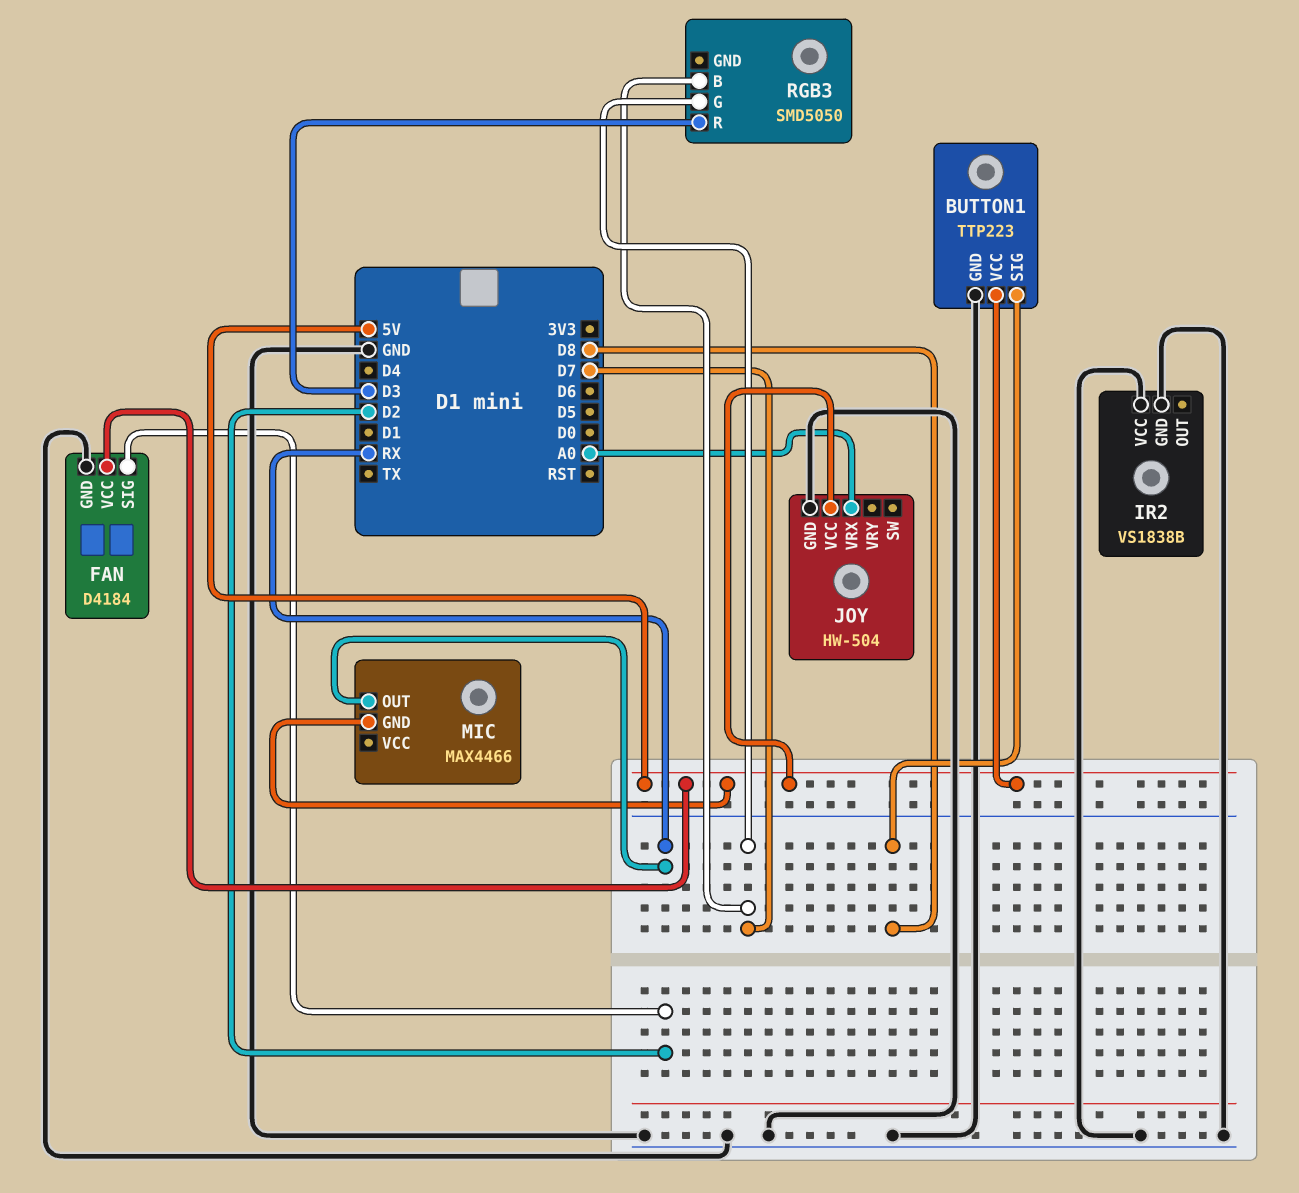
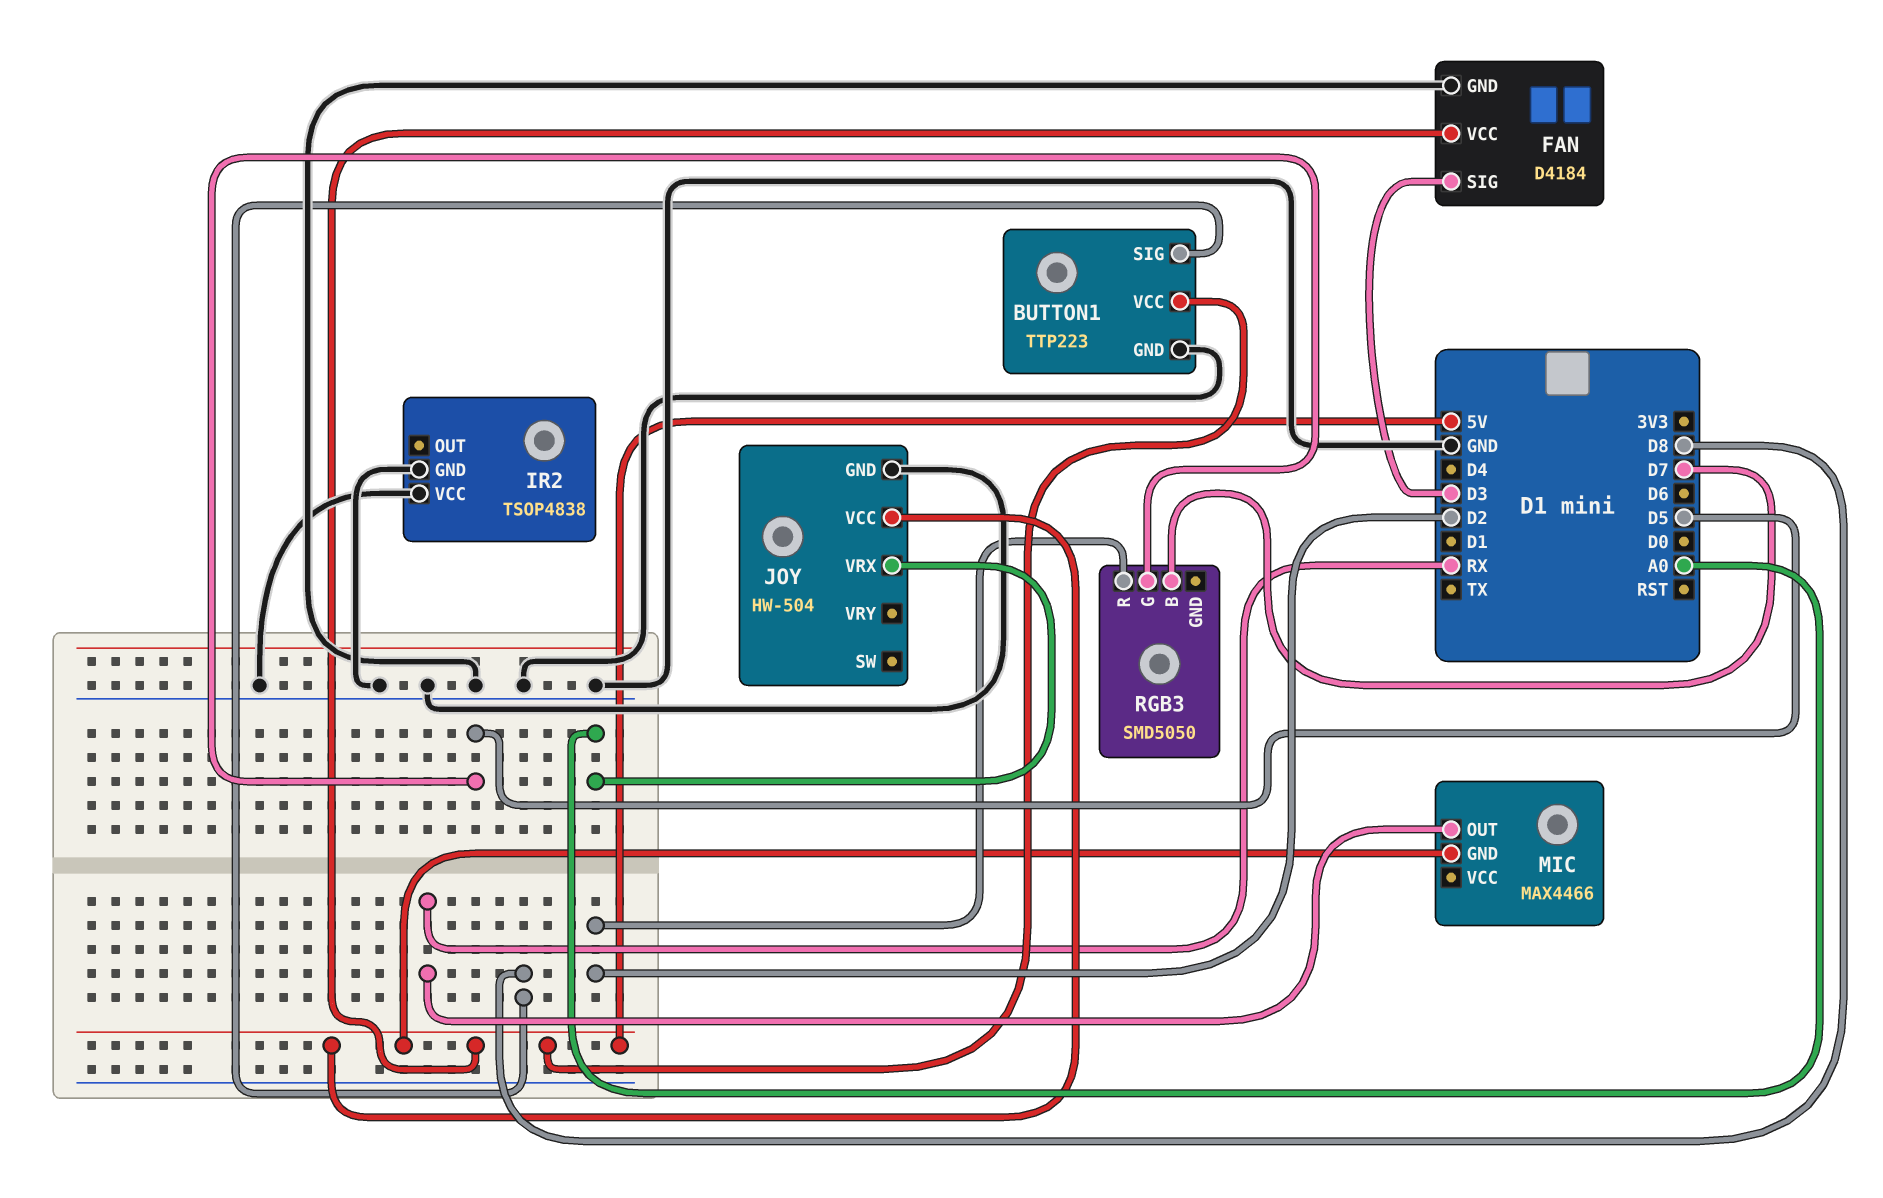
FAN pin SIG: D2 -> D3
IR2: VS1838B -> TSOP4838
RGB3 pin G: D7 -> D5
RGB3 pin R: D3 -> D2

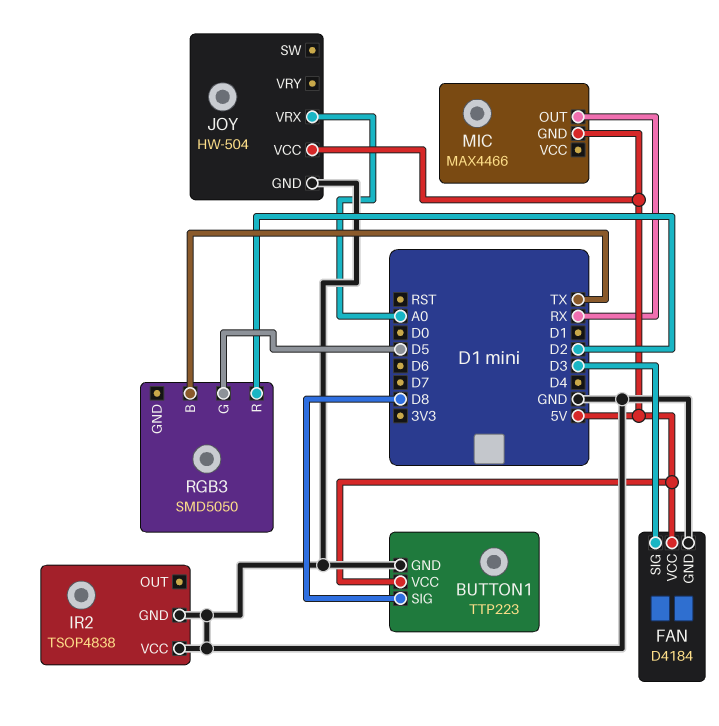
RGB3 pin B: D7 -> TX

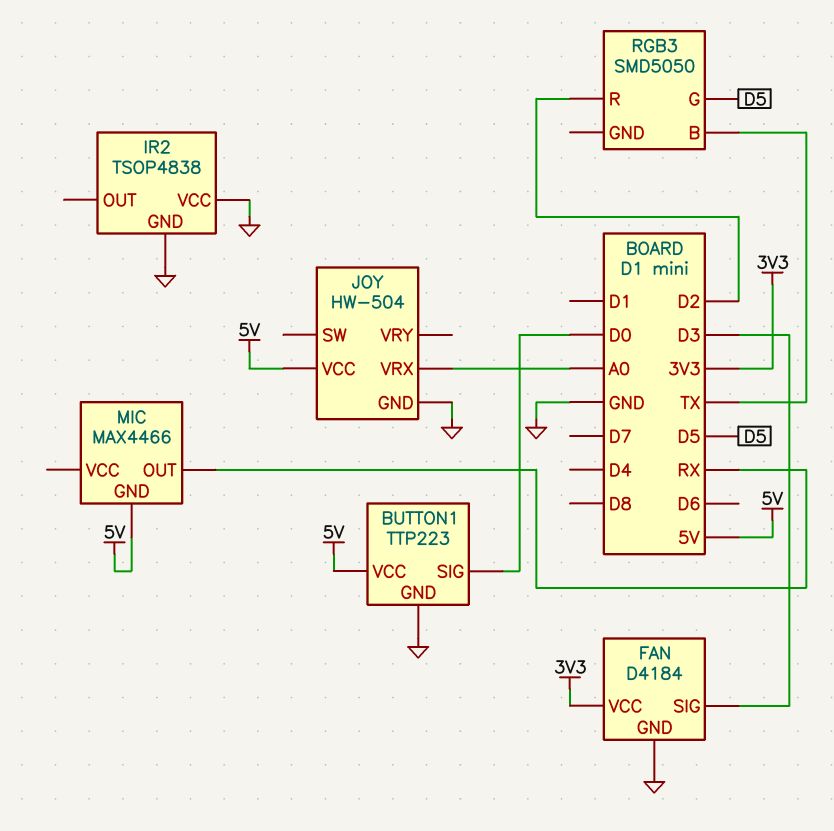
BUTTON1 pin SIG: D8 -> D0
FAN pin VCC: 5V -> 3V3

